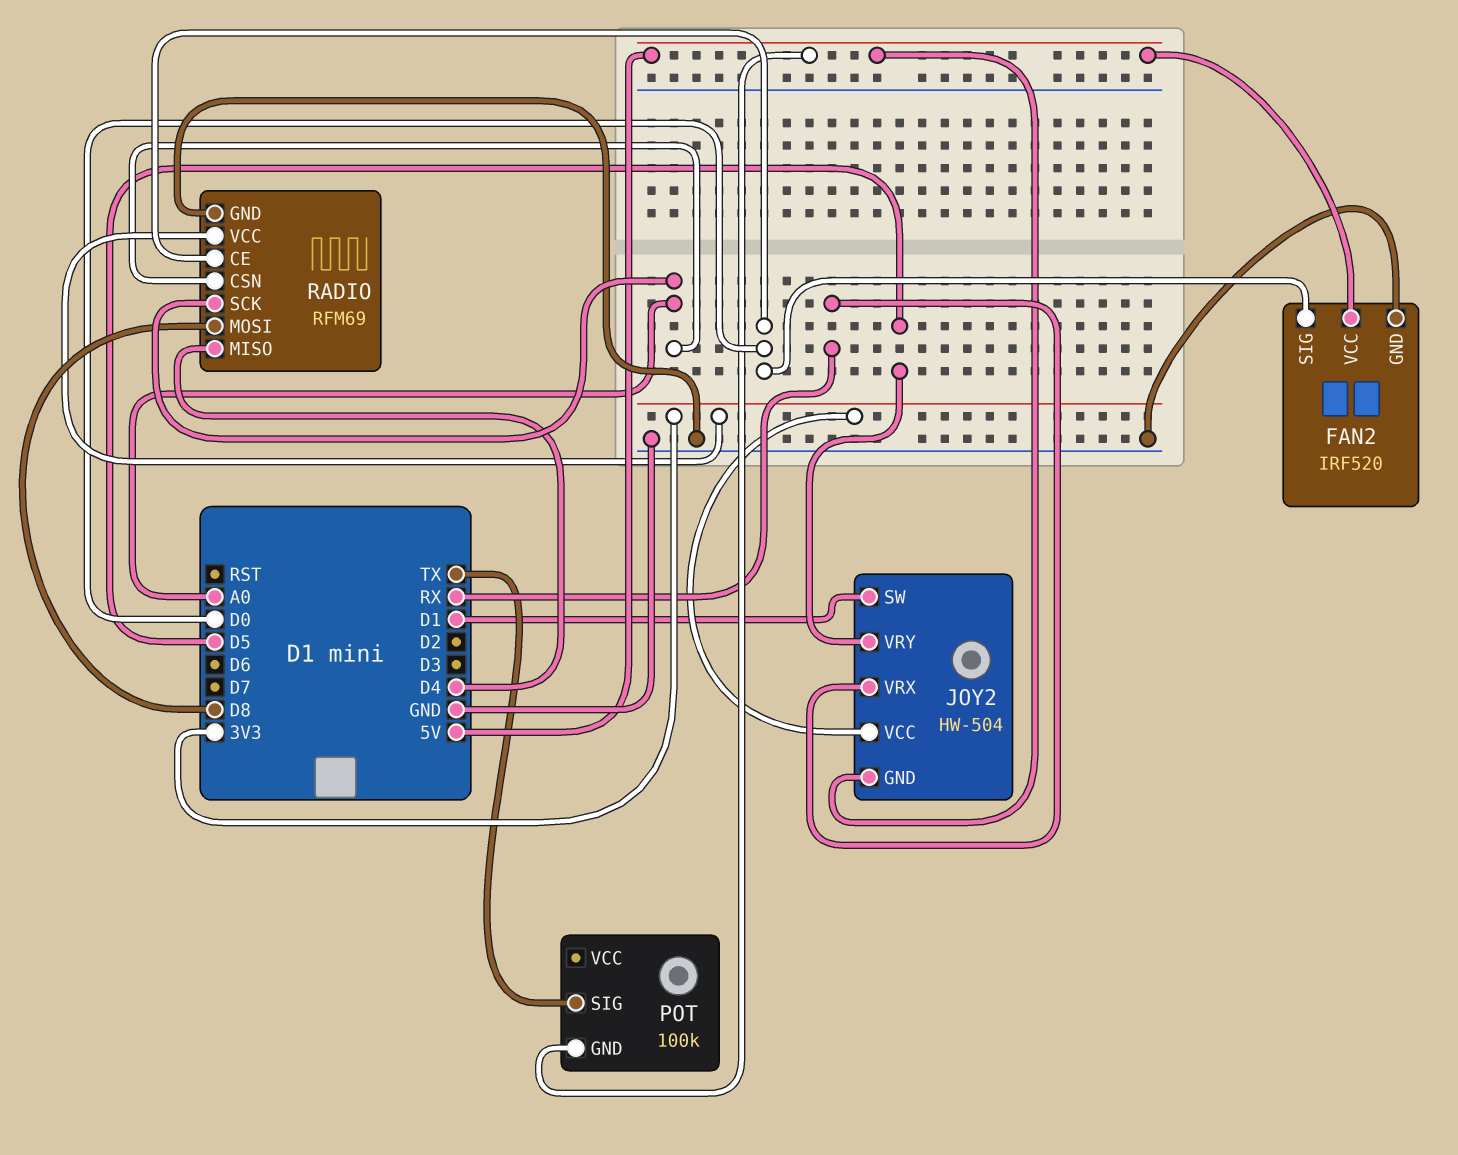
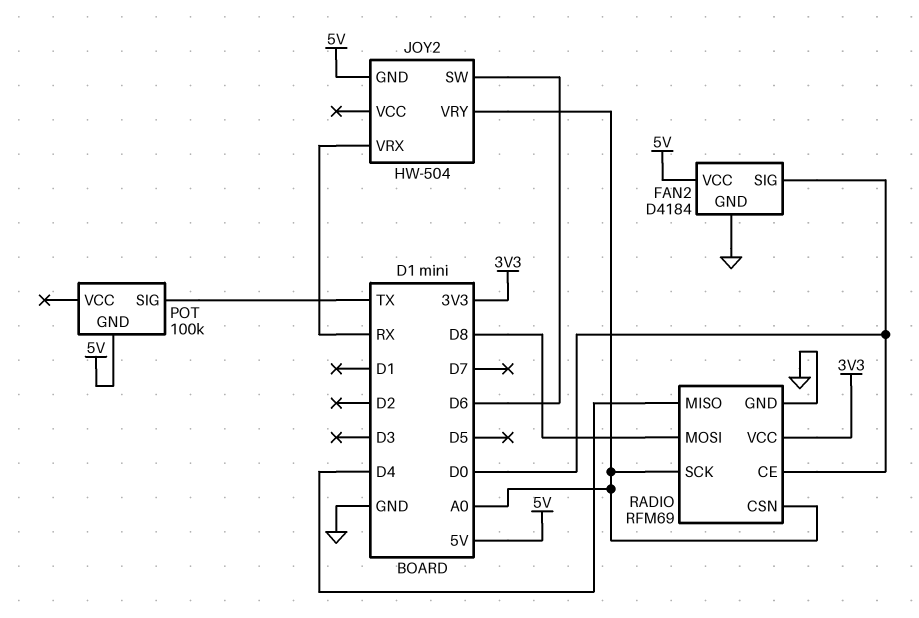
FAN2: IRF520 -> D4184
JOY2 pin SW: D1 -> D6
JOY2 pin VCC: 3V3 -> none
JOY2 pin VRY: D5 -> A0

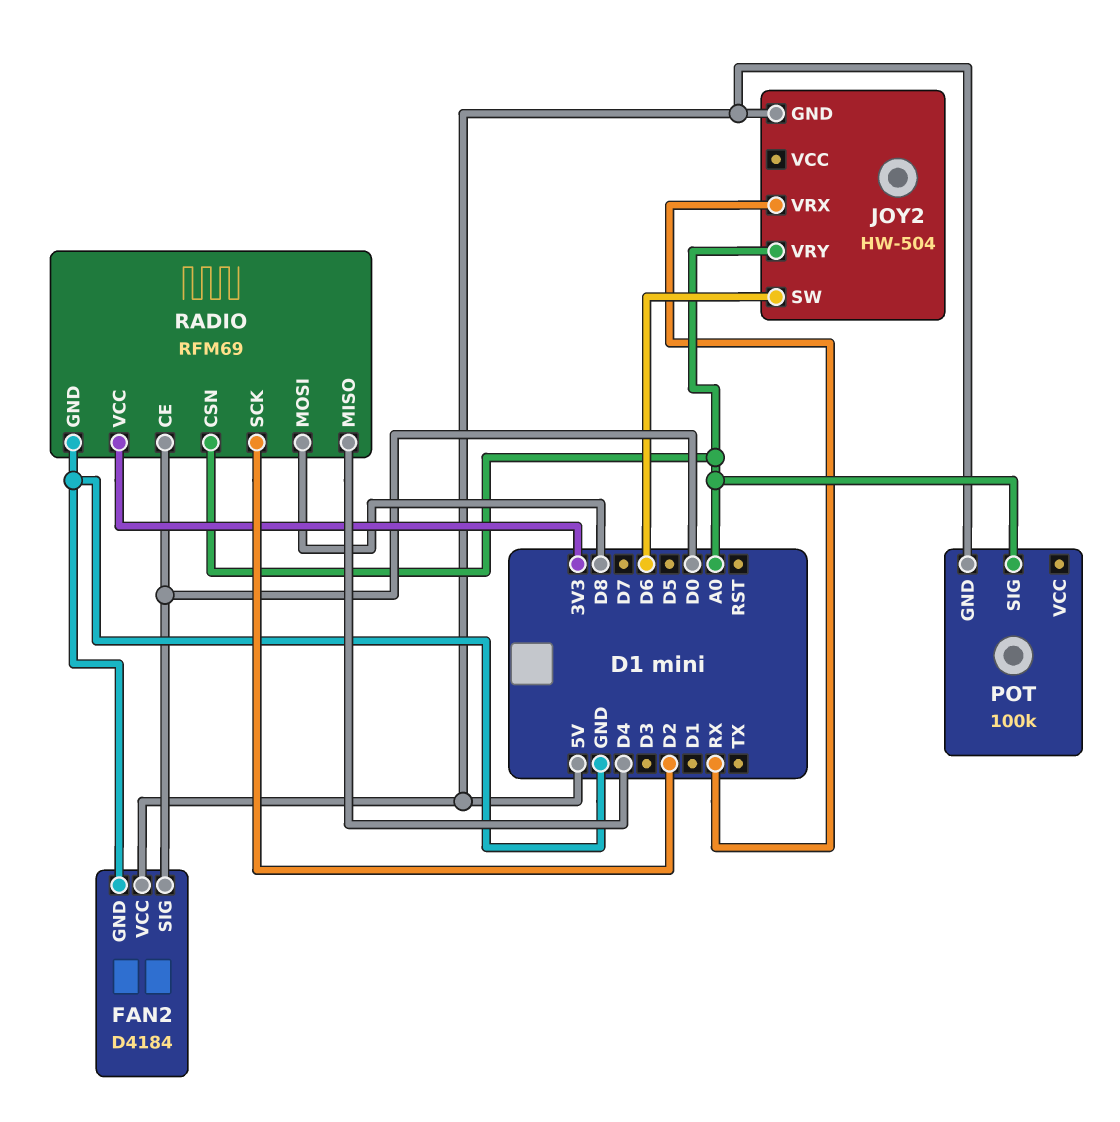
POT pin SIG: TX -> A0
RADIO pin SCK: A0 -> D2

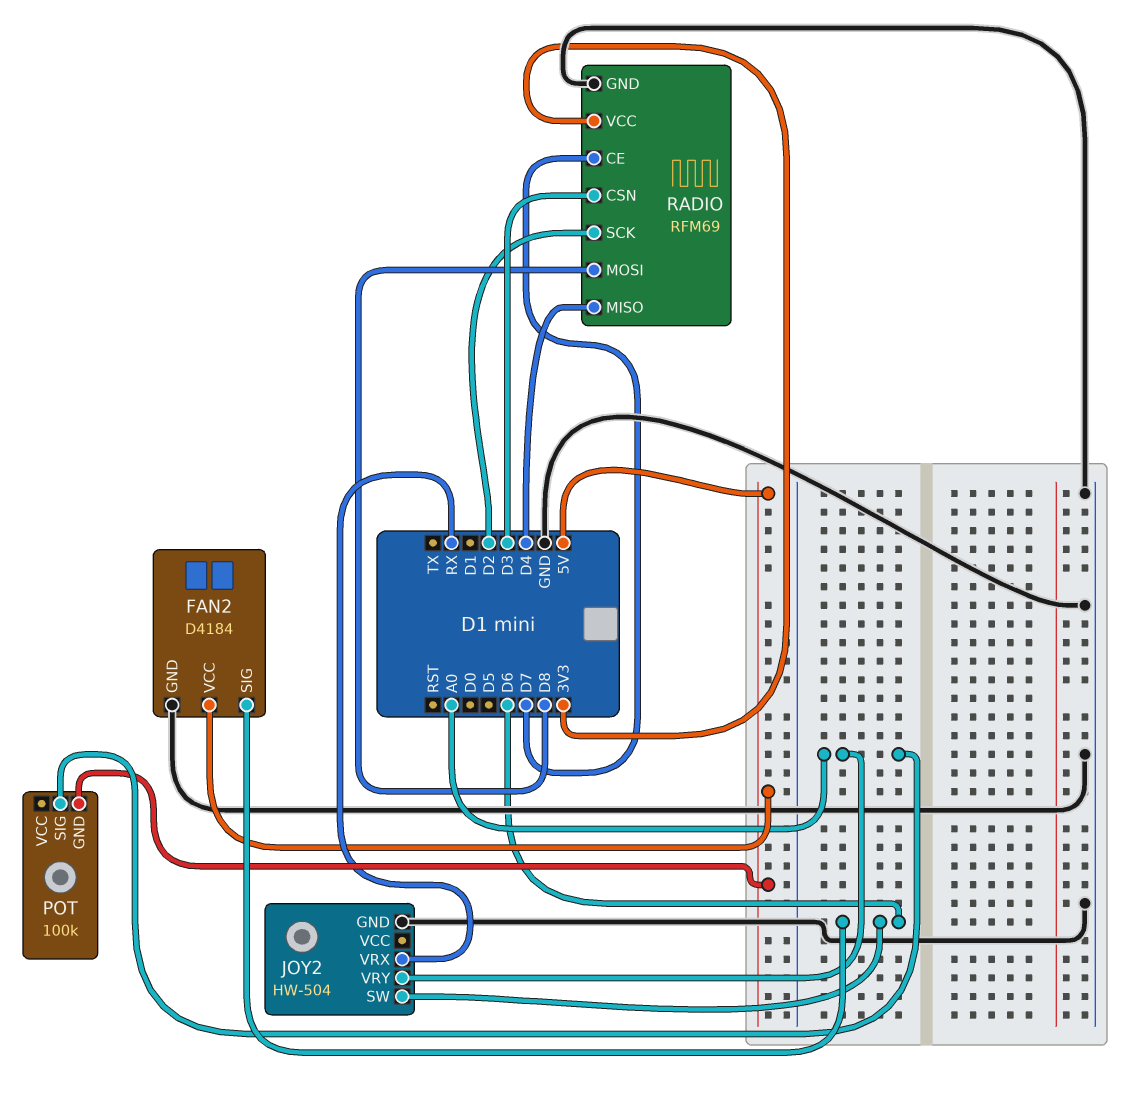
FAN2 pin SIG: D0 -> D6
JOY2 pin GND: 5V -> GND
RADIO pin CE: D0 -> D7
RADIO pin CSN: A0 -> D3

